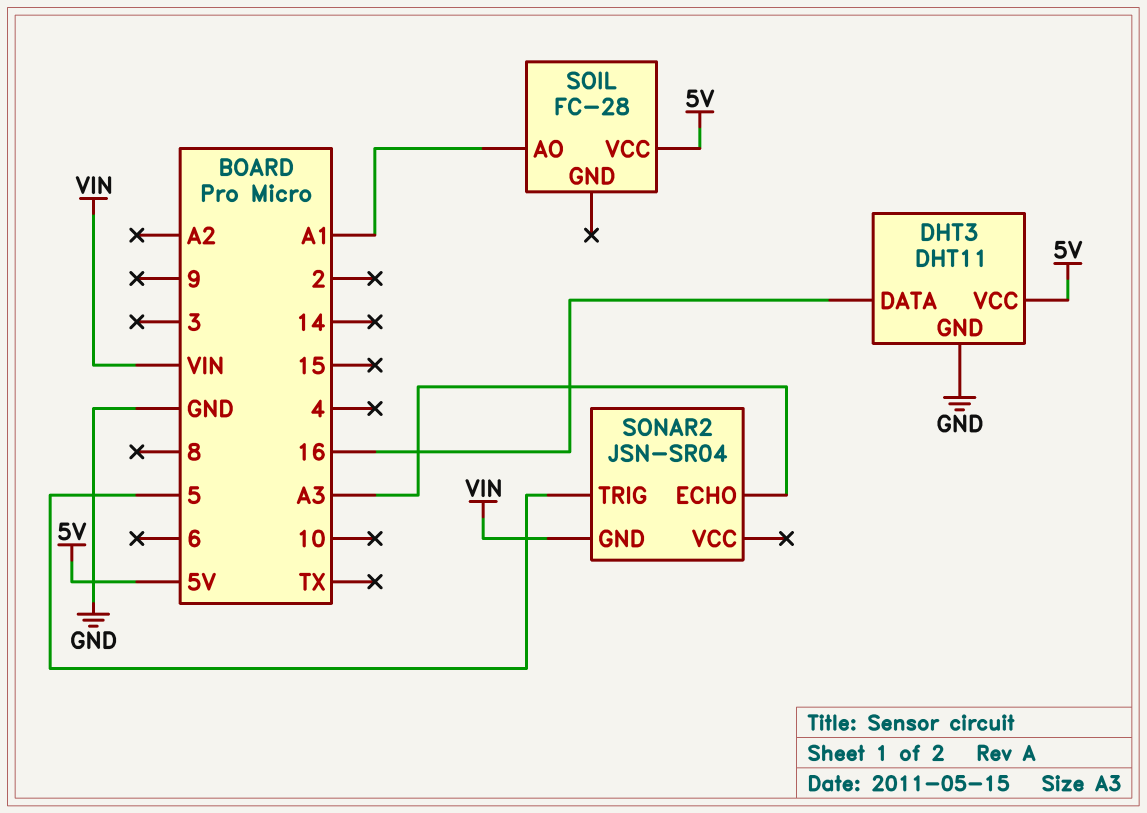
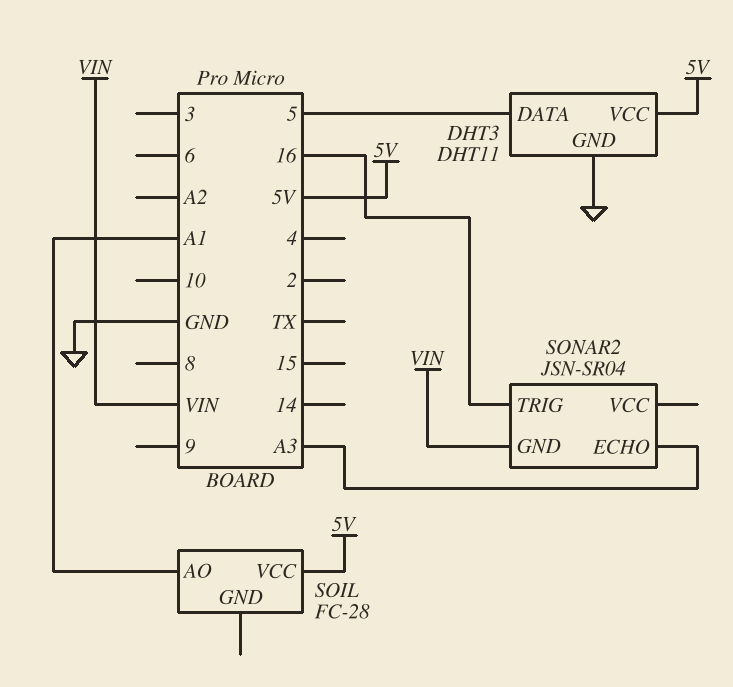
DHT3 pin DATA: 16 -> 5
SONAR2 pin TRIG: 5 -> 16

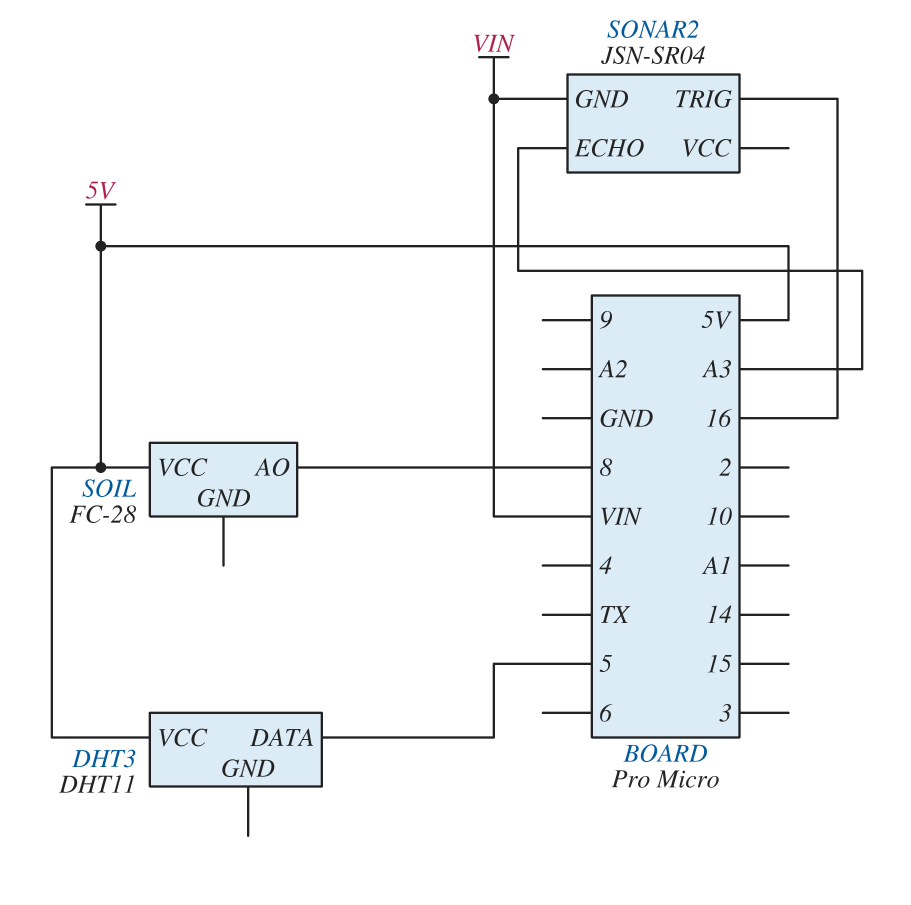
DHT3 pin GND: GND -> none
SOIL pin AO: A1 -> 8

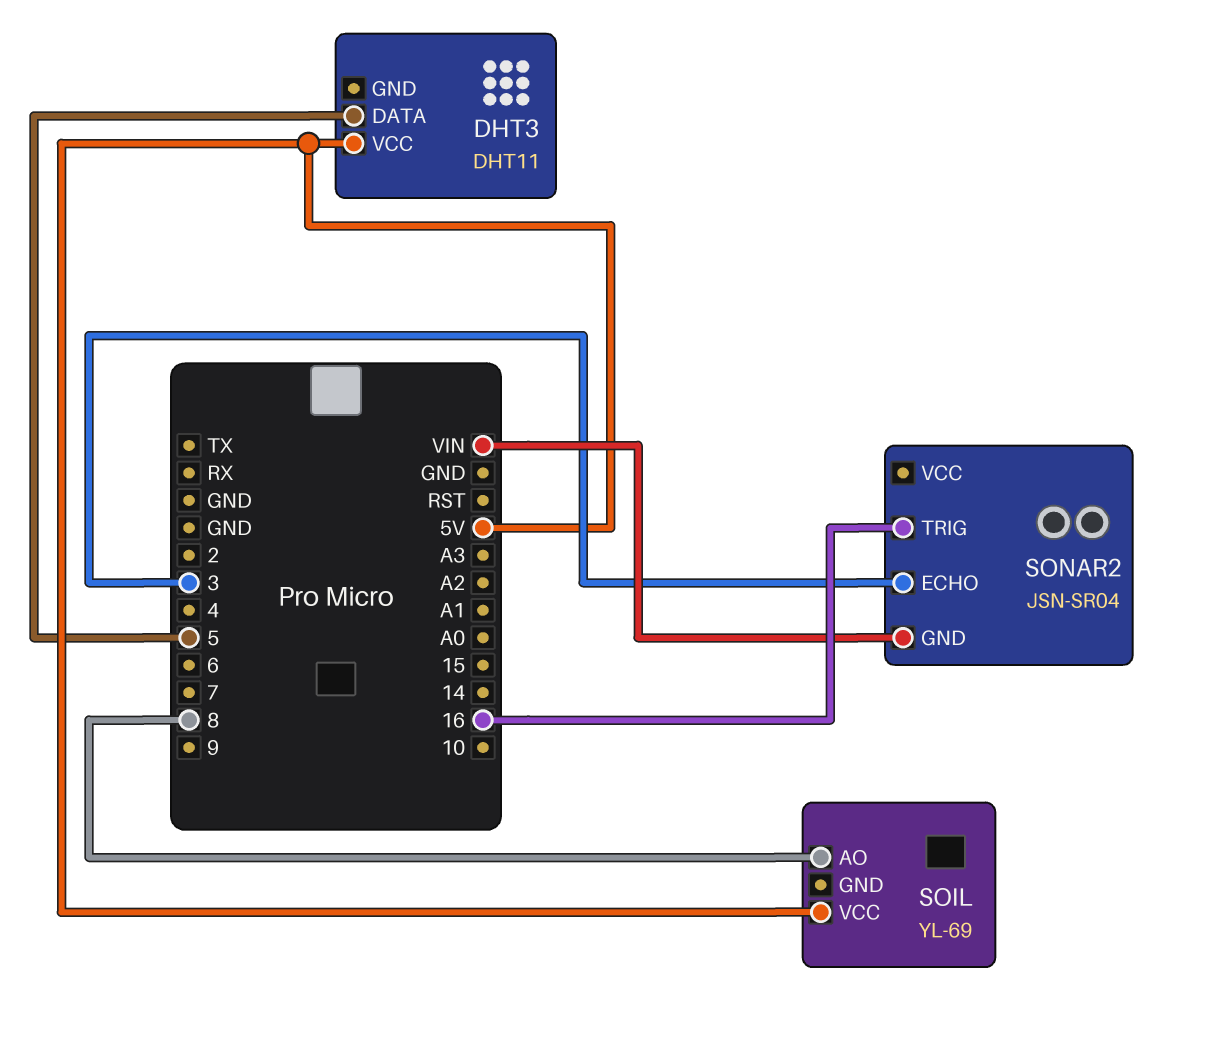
SOIL: FC-28 -> YL-69
SONAR2 pin ECHO: A3 -> 3

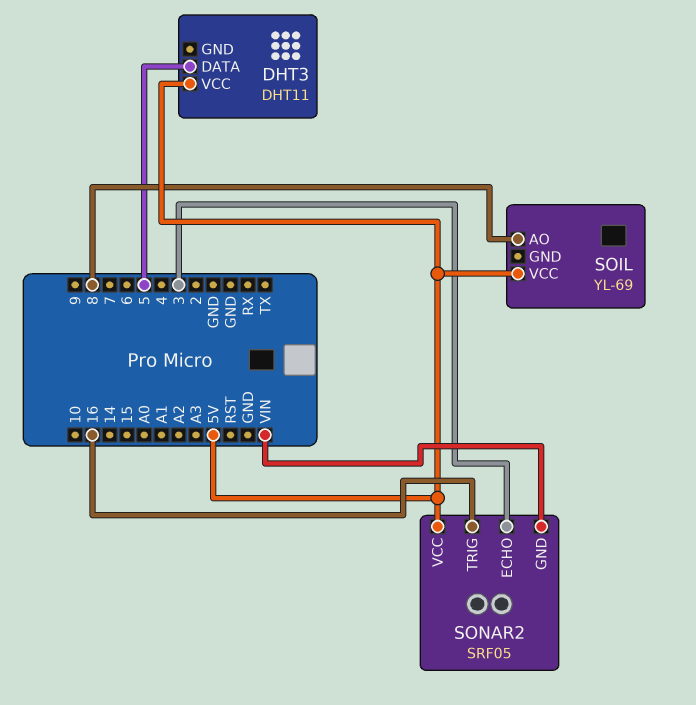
SONAR2: JSN-SR04 -> SRF05
SONAR2 pin VCC: none -> 5V

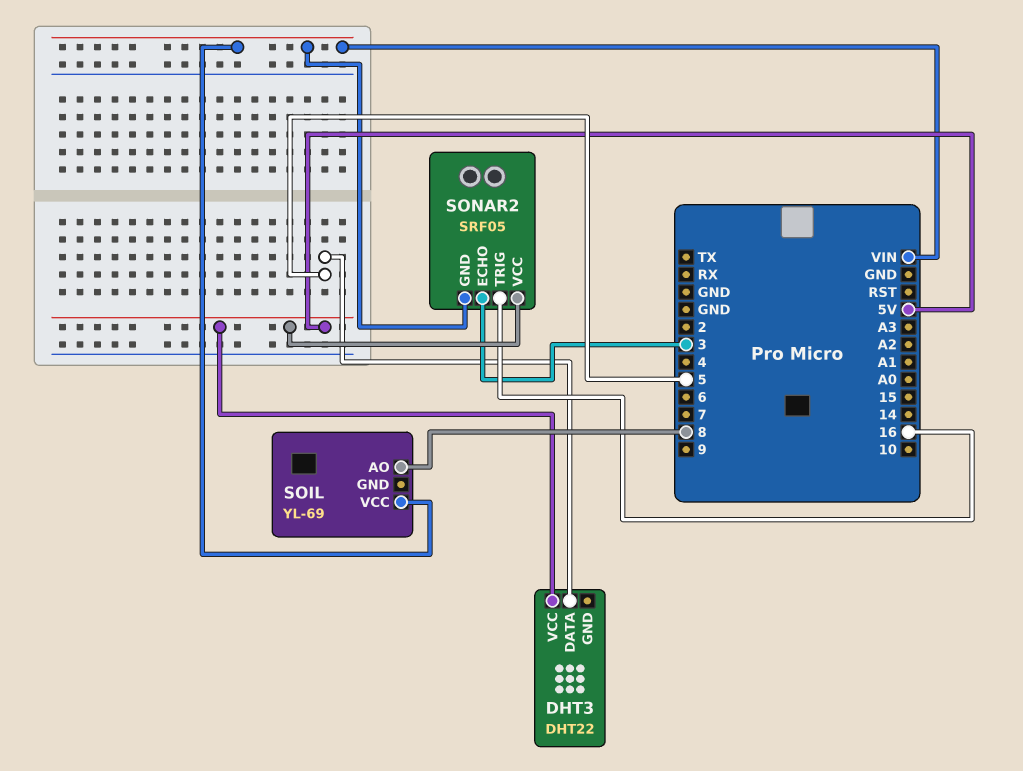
DHT3: DHT11 -> DHT22
SOIL pin VCC: 5V -> VIN

